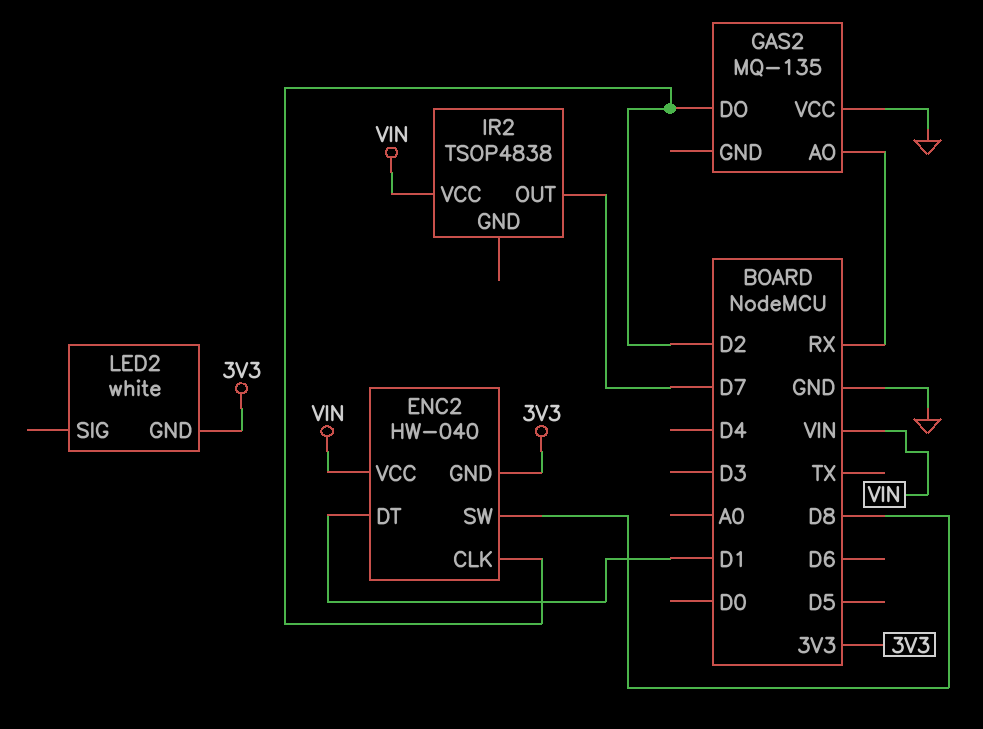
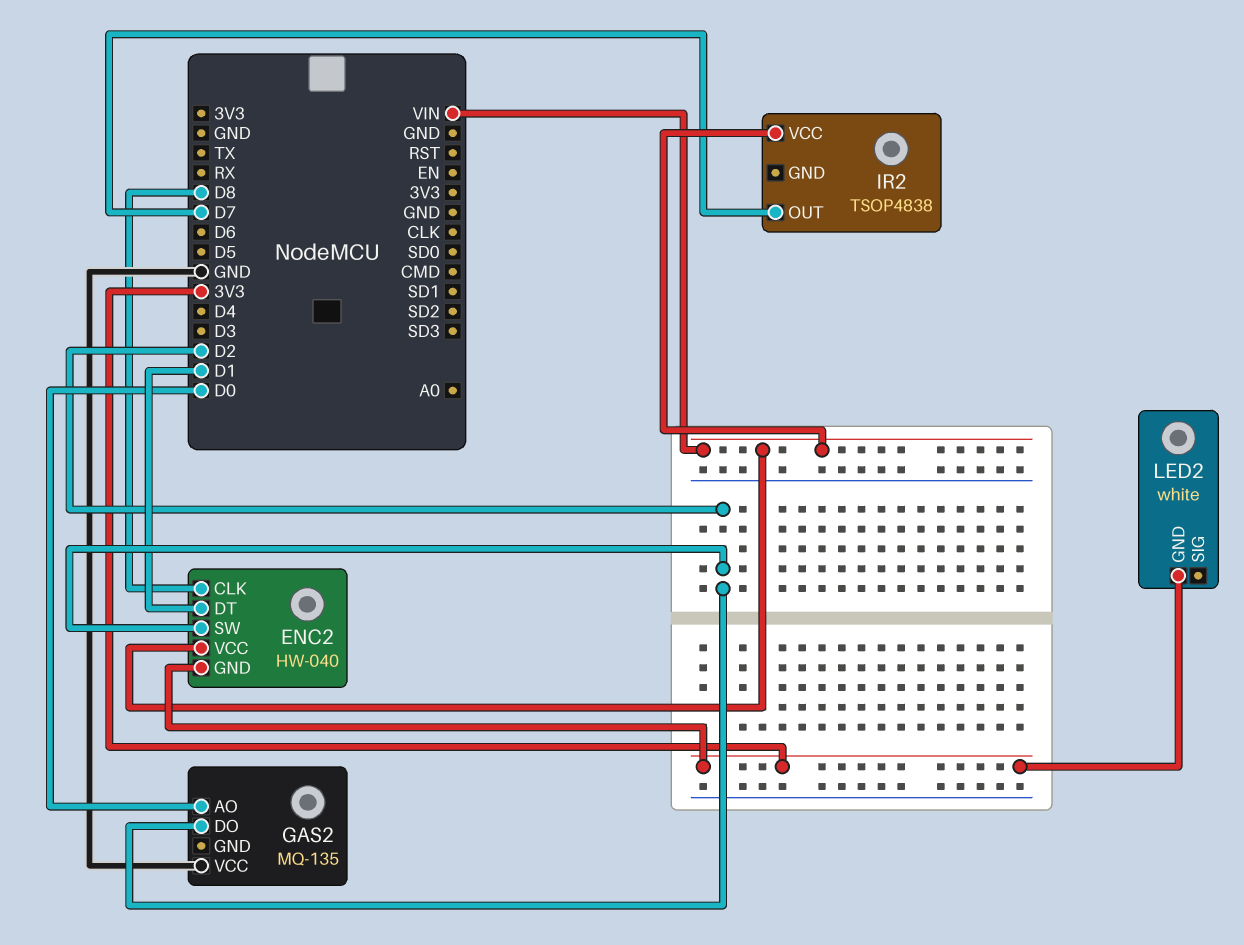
ENC2 pin CLK: D2 -> D8
ENC2 pin SW: D8 -> D2
GAS2 pin AO: RX -> D0

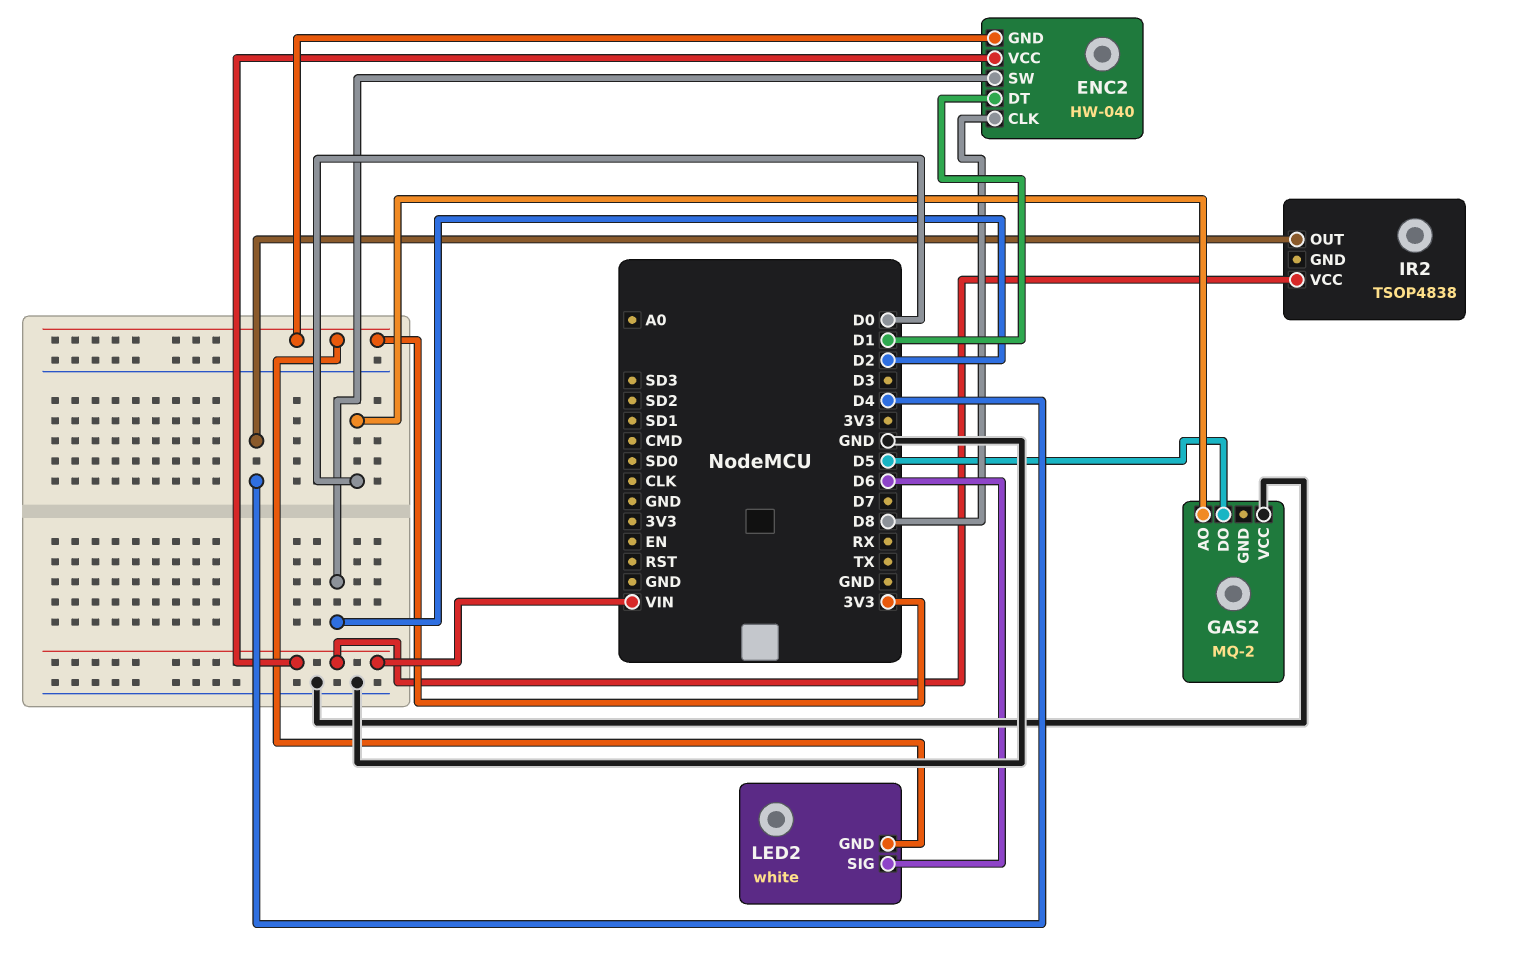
GAS2: MQ-135 -> MQ-2
GAS2 pin DO: D2 -> D5
IR2 pin OUT: D7 -> D4
LED2 pin SIG: none -> D6

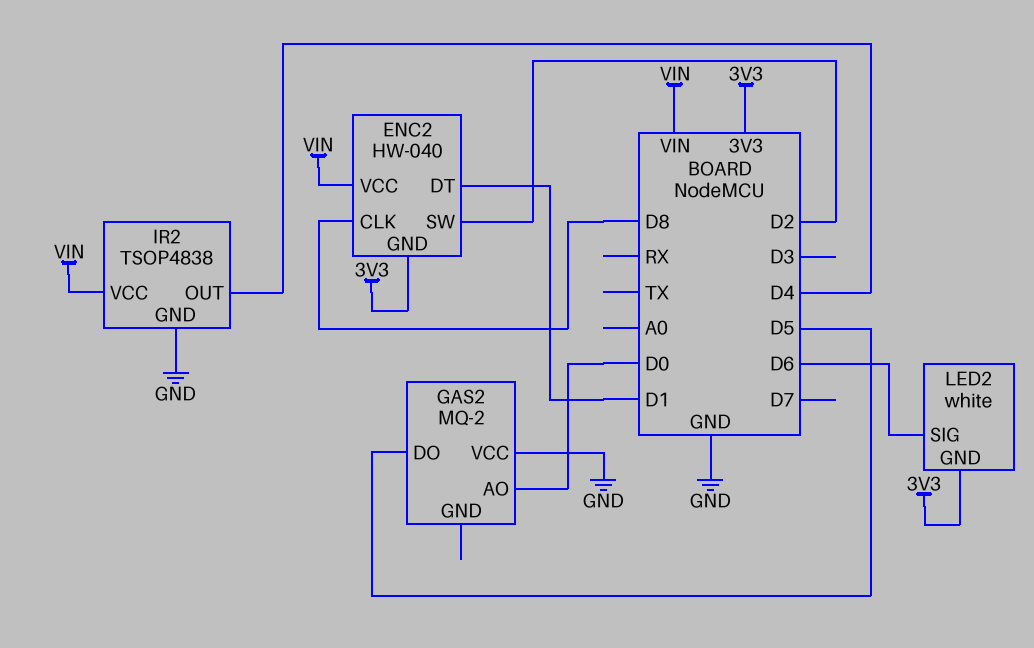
IR2 pin GND: none -> GND

